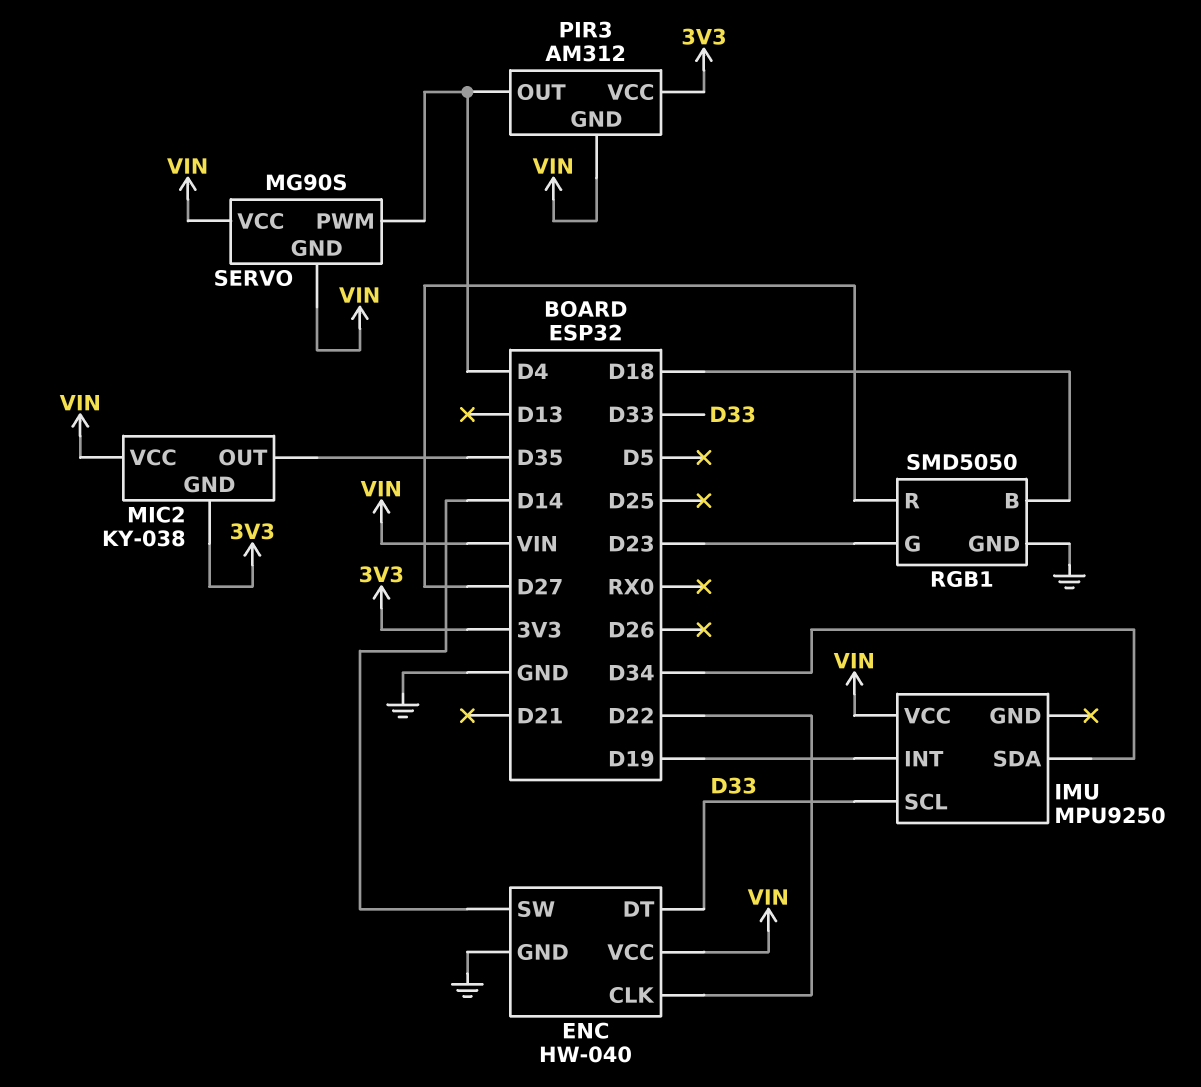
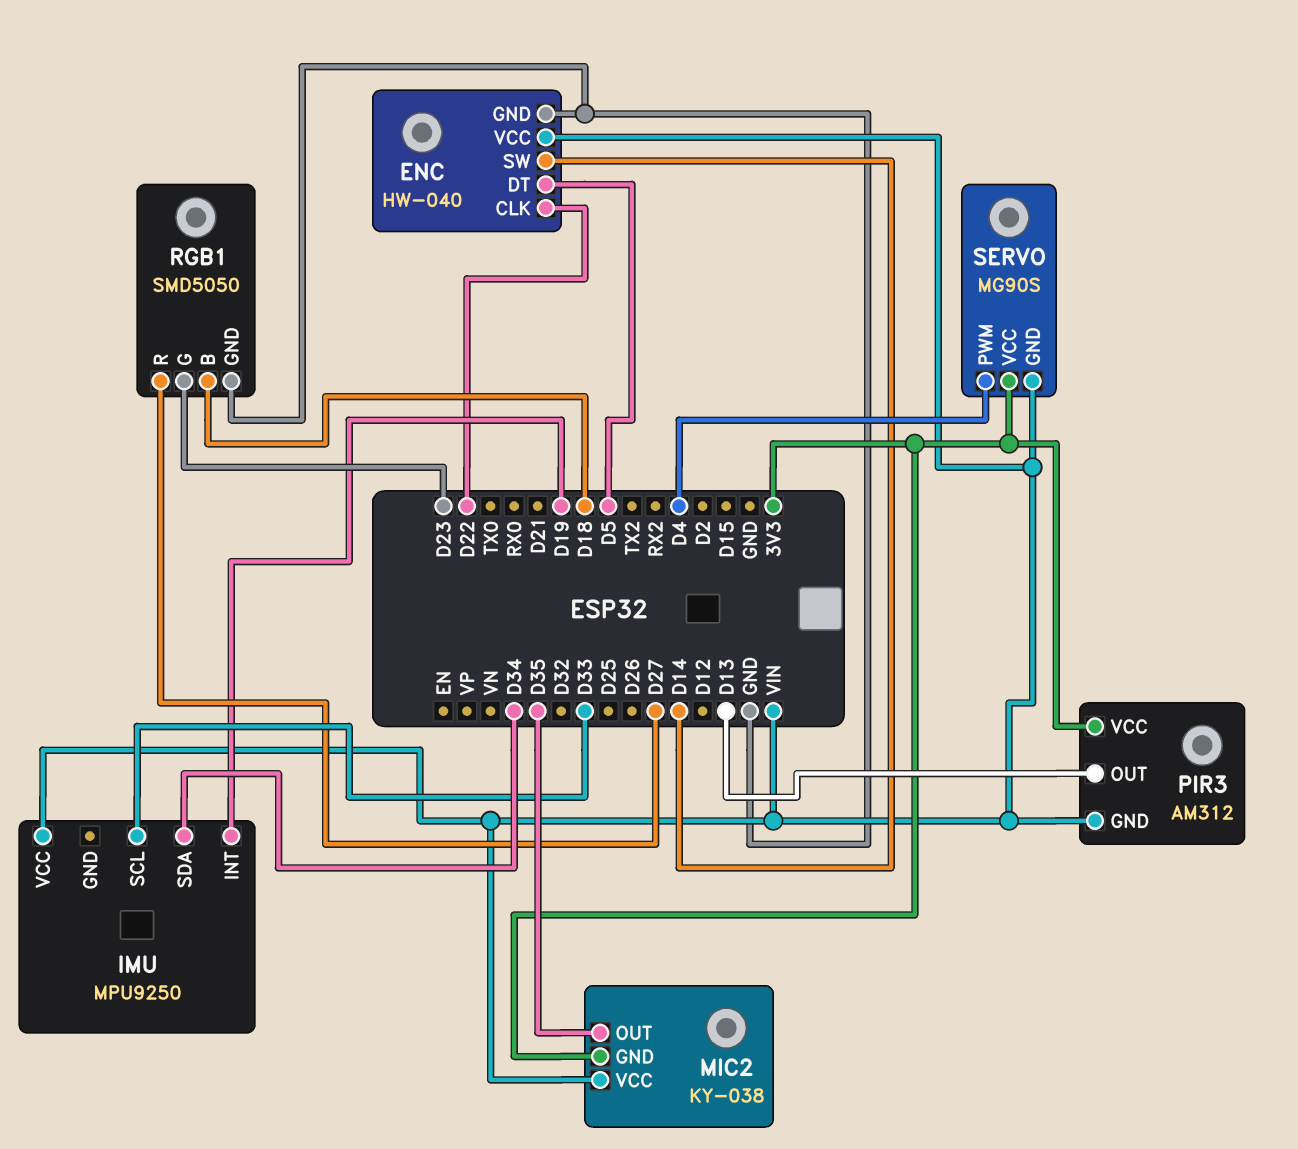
ENC pin DT: D33 -> D5
PIR3 pin OUT: D4 -> D13
SERVO pin VCC: VIN -> 3V3

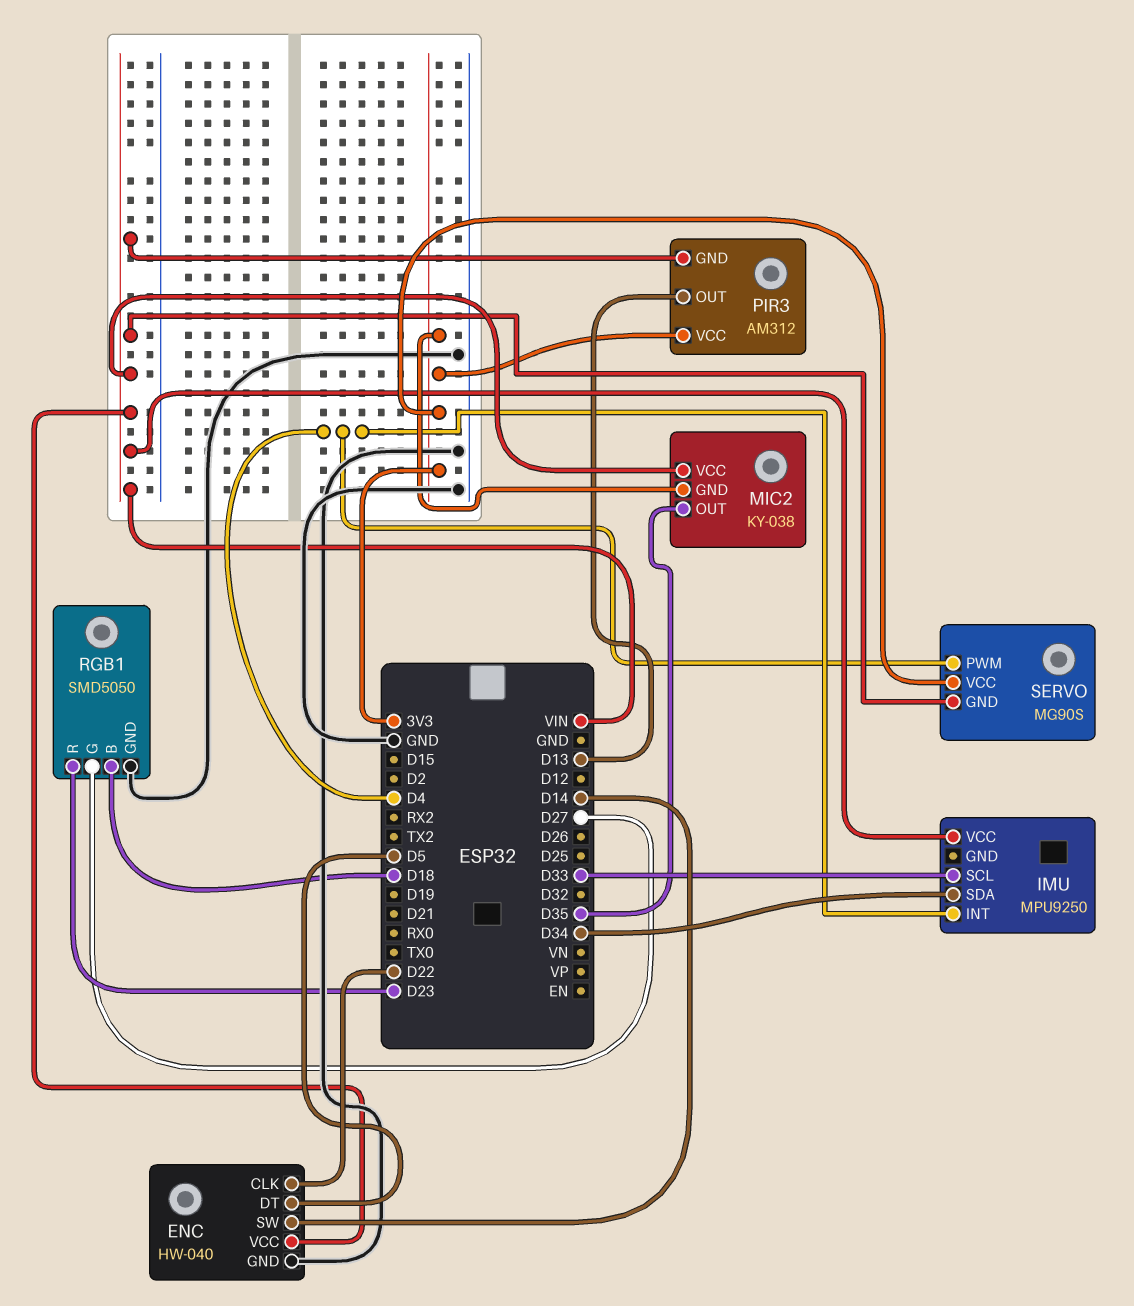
IMU pin INT: D19 -> D4
RGB1 pin G: D23 -> D27
RGB1 pin R: D27 -> D23

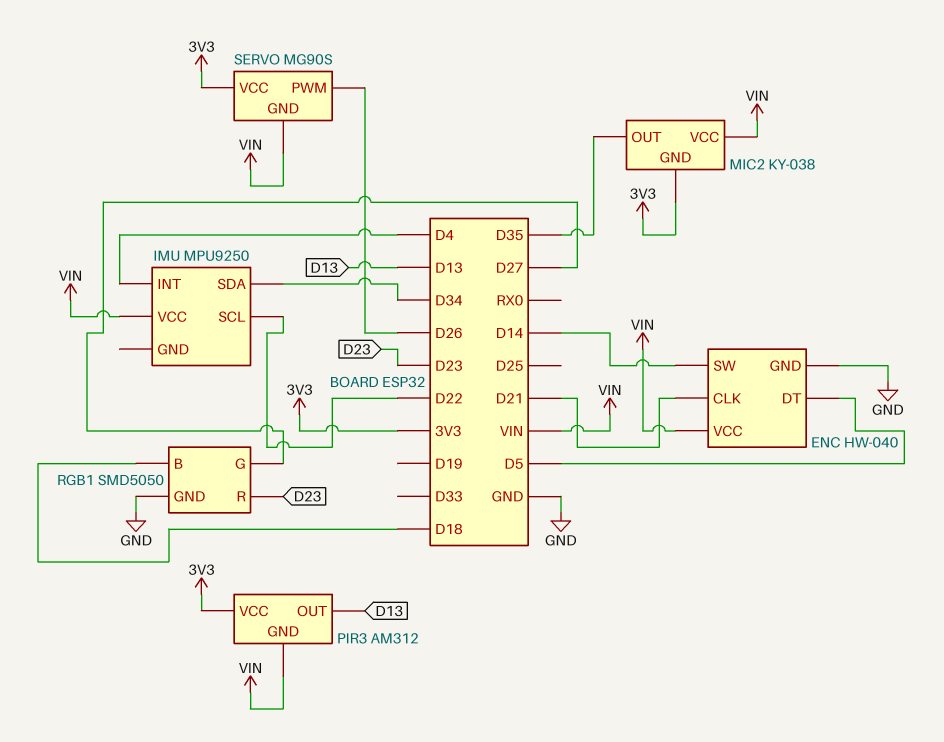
ENC pin CLK: D22 -> D21
IMU pin SCL: D33 -> D22
SERVO pin PWM: D4 -> D26

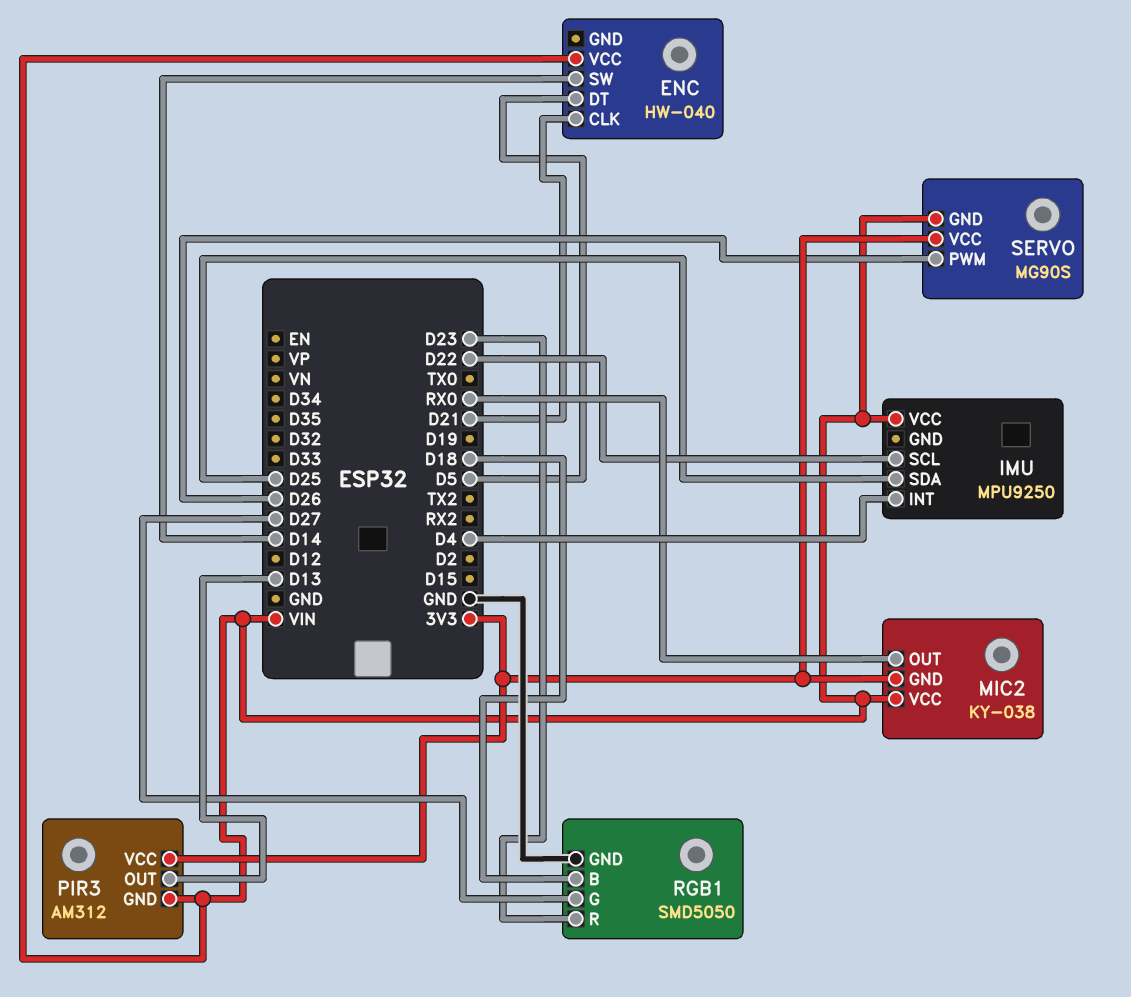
ENC pin GND: GND -> none
IMU pin SDA: D34 -> D25
MIC2 pin OUT: D35 -> RX0

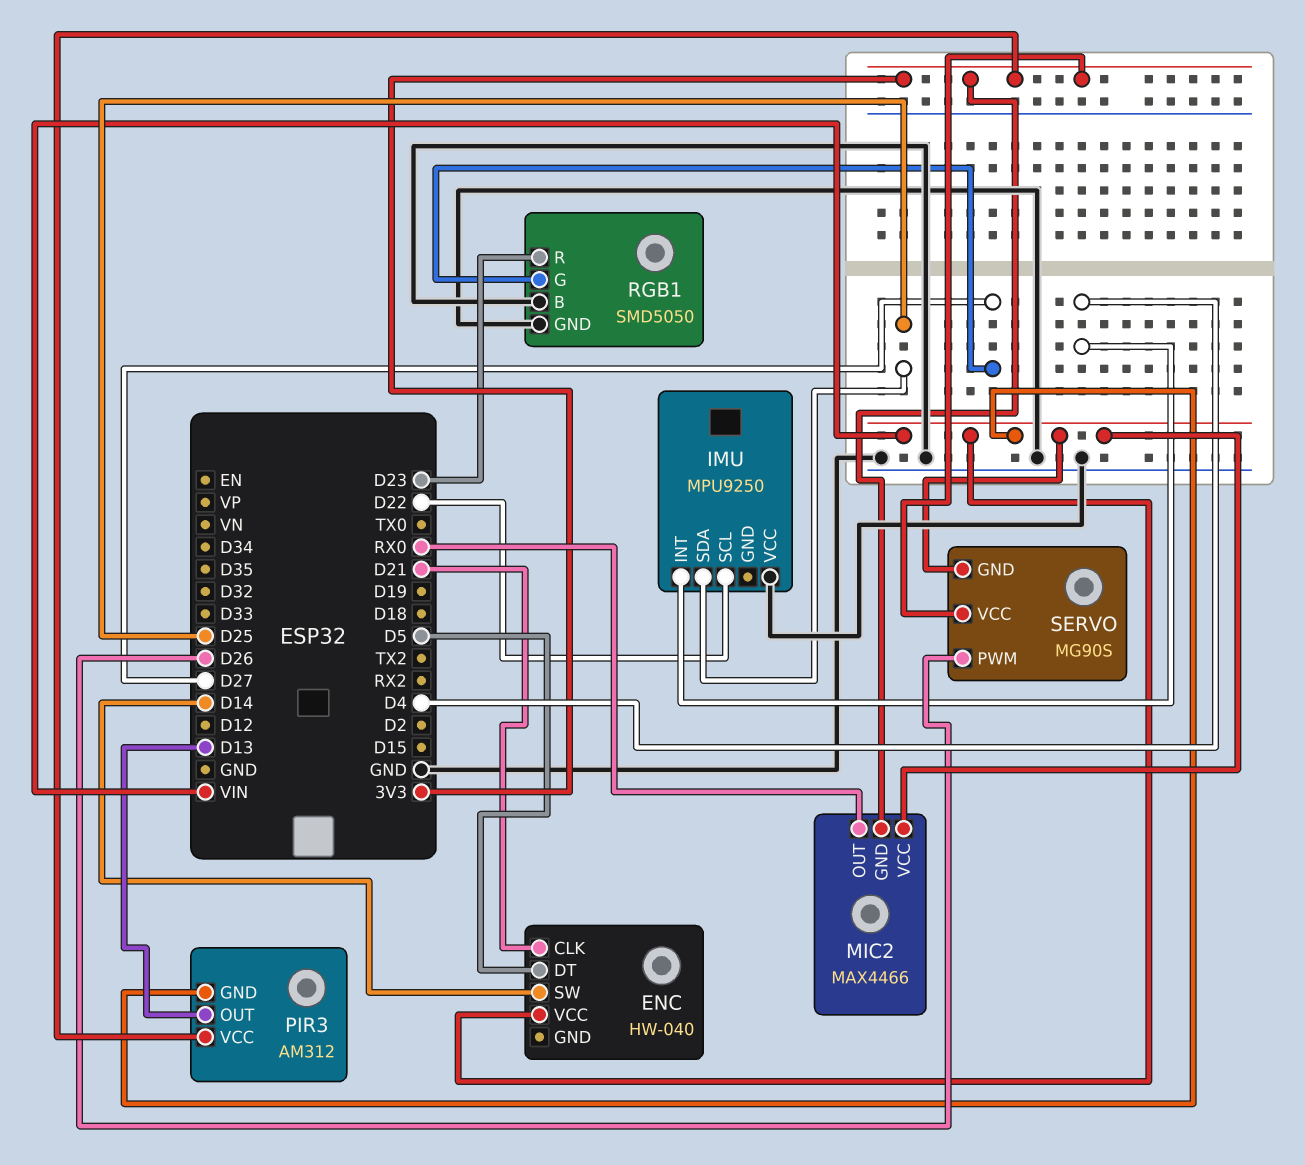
IMU pin VCC: VIN -> GND
MIC2: KY-038 -> MAX4466
RGB1 pin B: D18 -> GND

